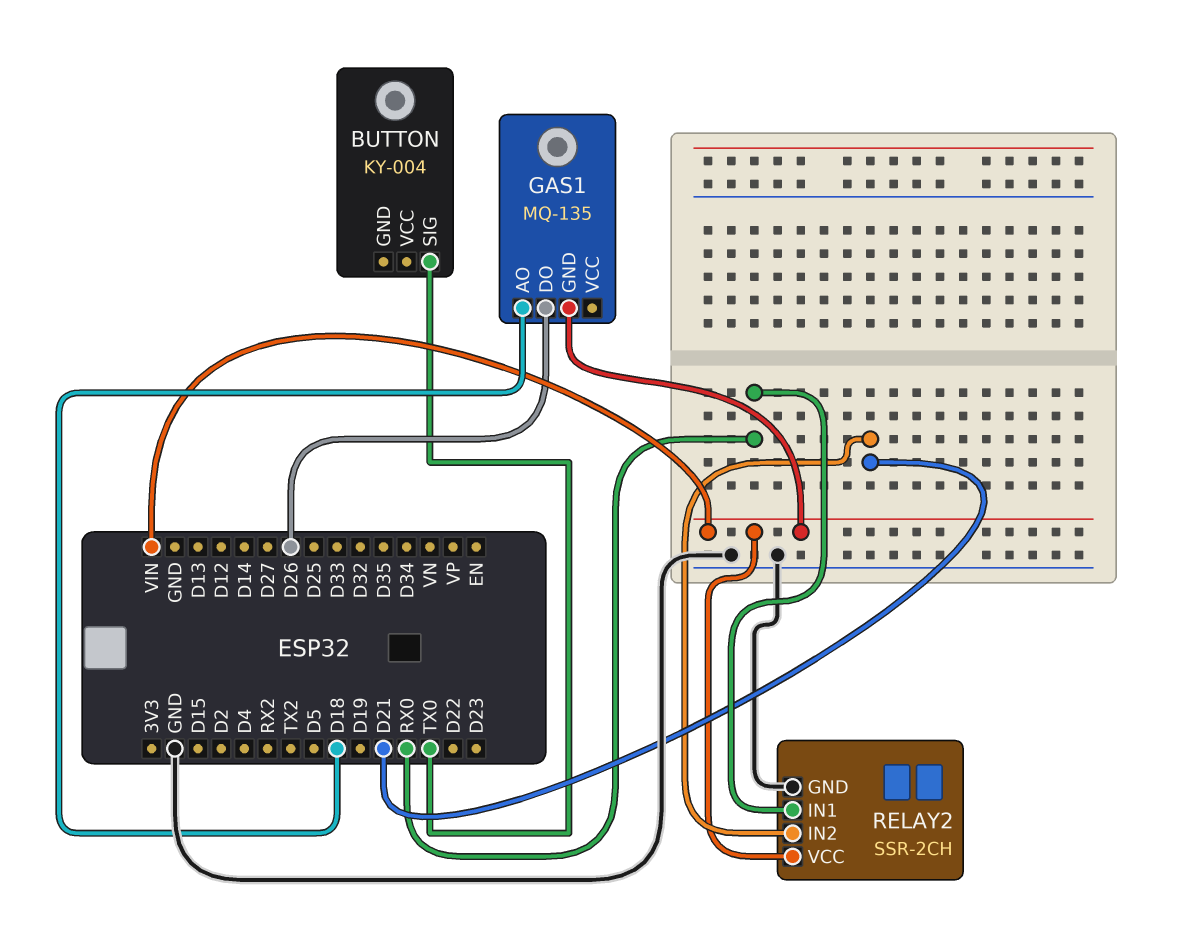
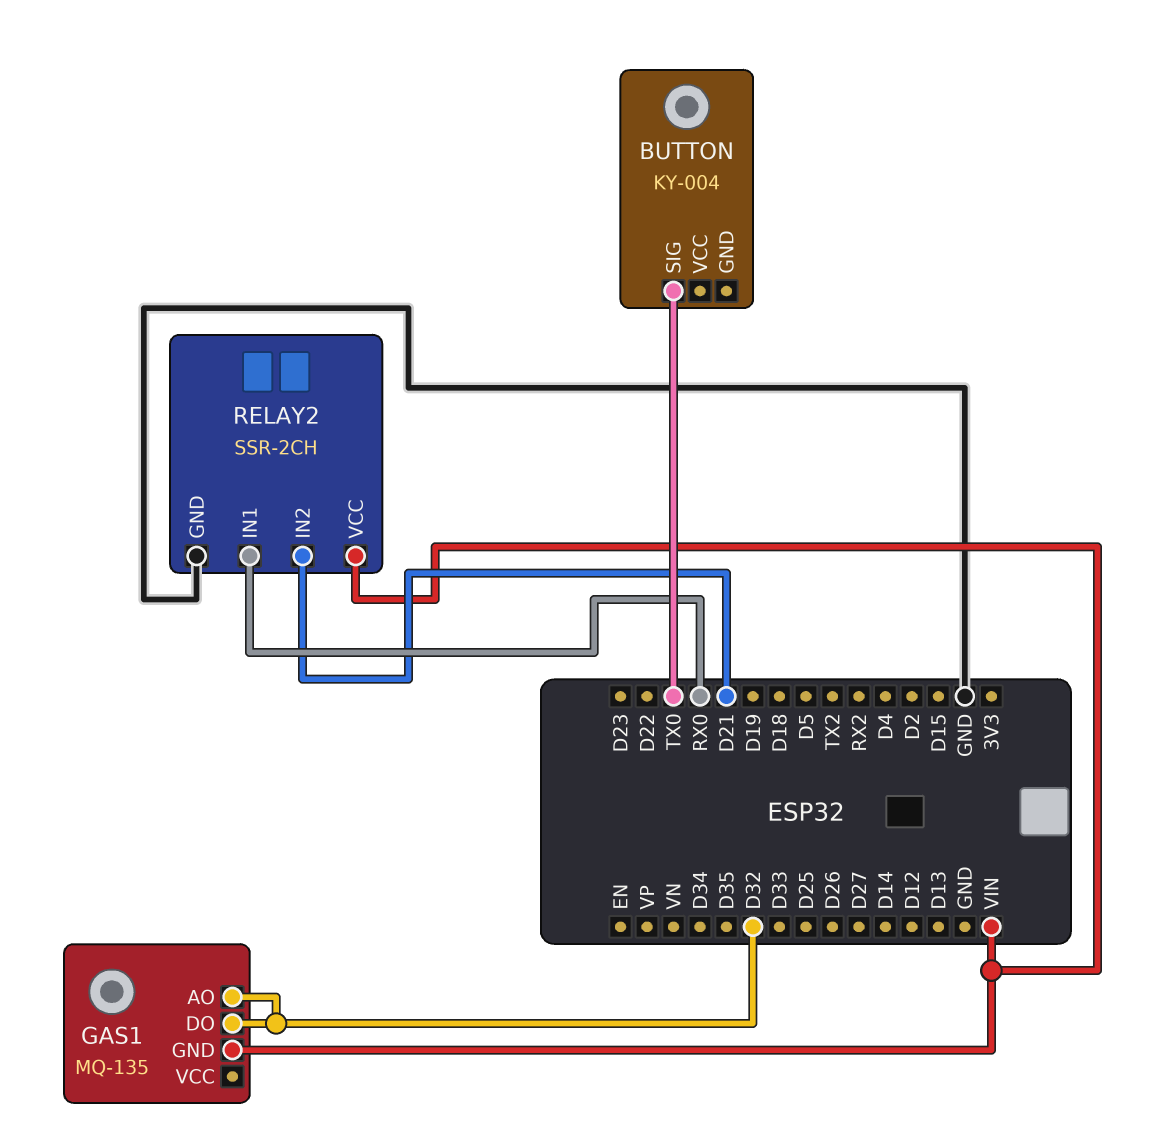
GAS1 pin AO: D18 -> D32
GAS1 pin DO: D26 -> D32

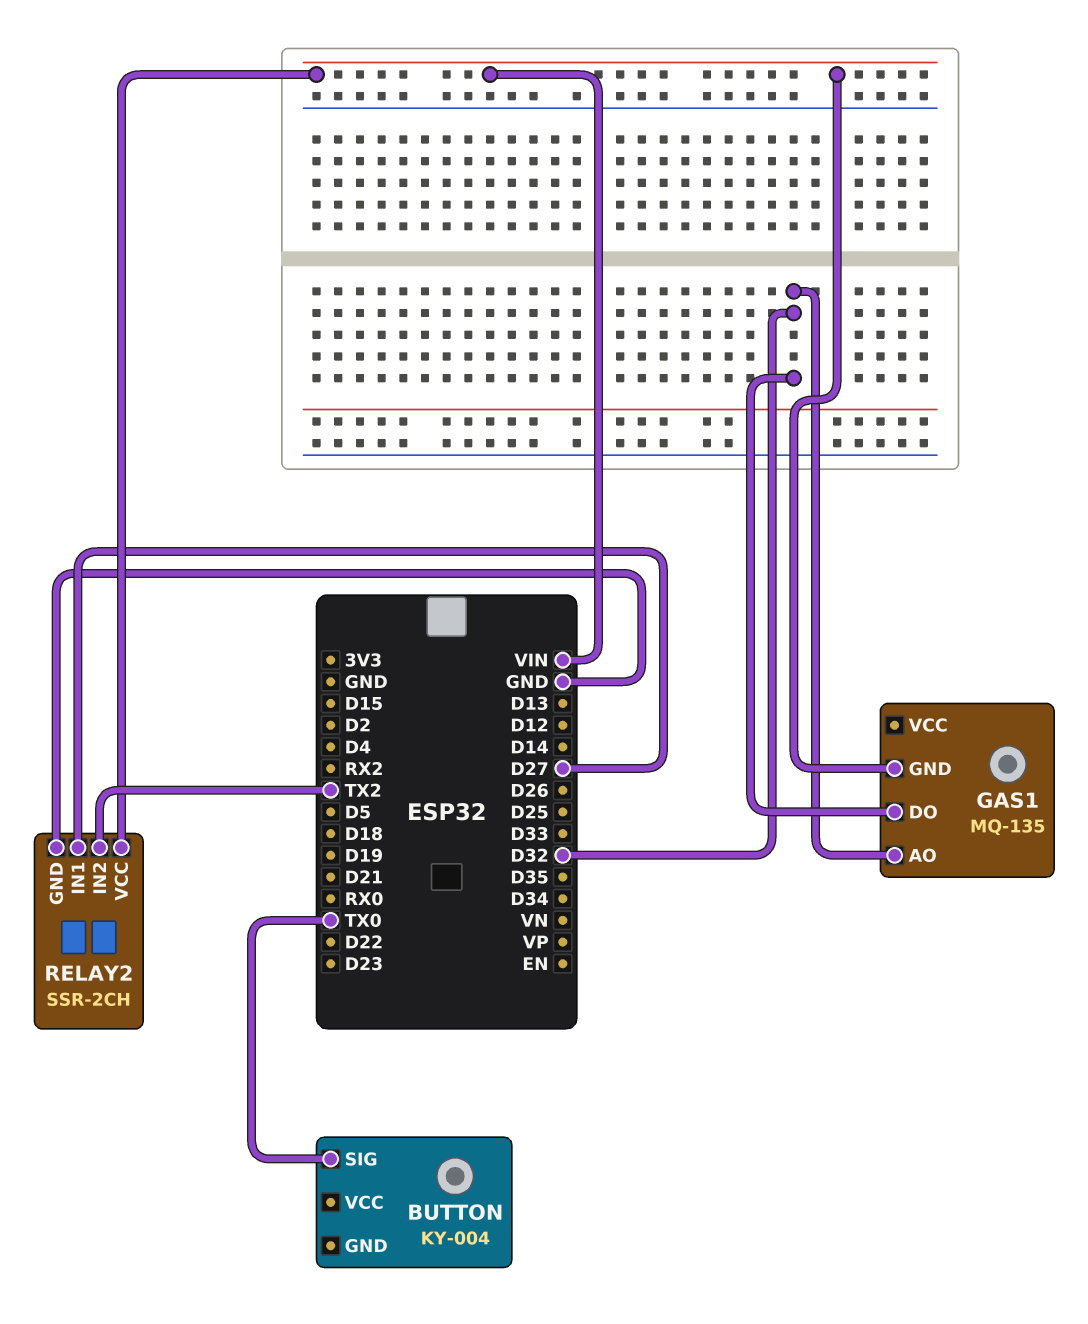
RELAY2 pin IN1: RX0 -> D27
RELAY2 pin IN2: D21 -> TX2

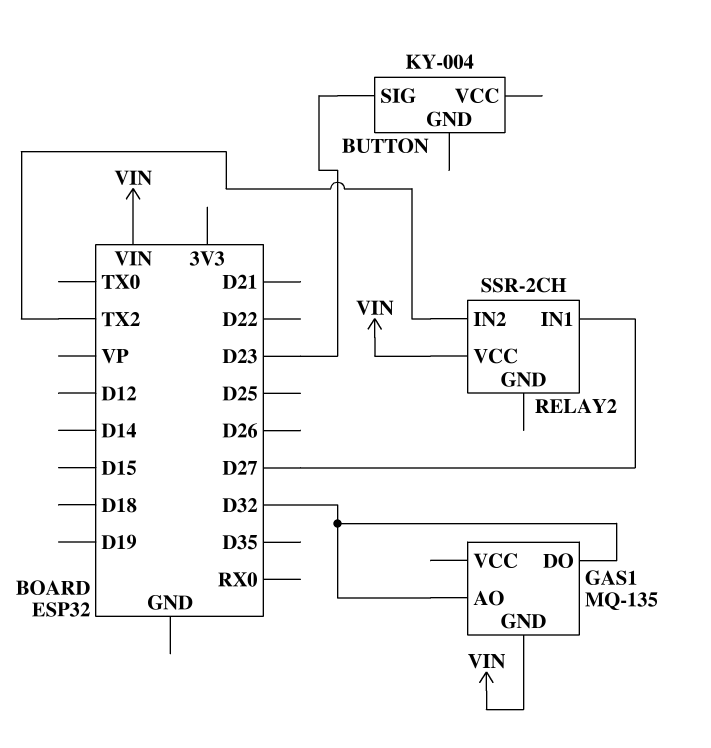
BUTTON pin SIG: TX0 -> D23
RELAY2 pin GND: GND -> none

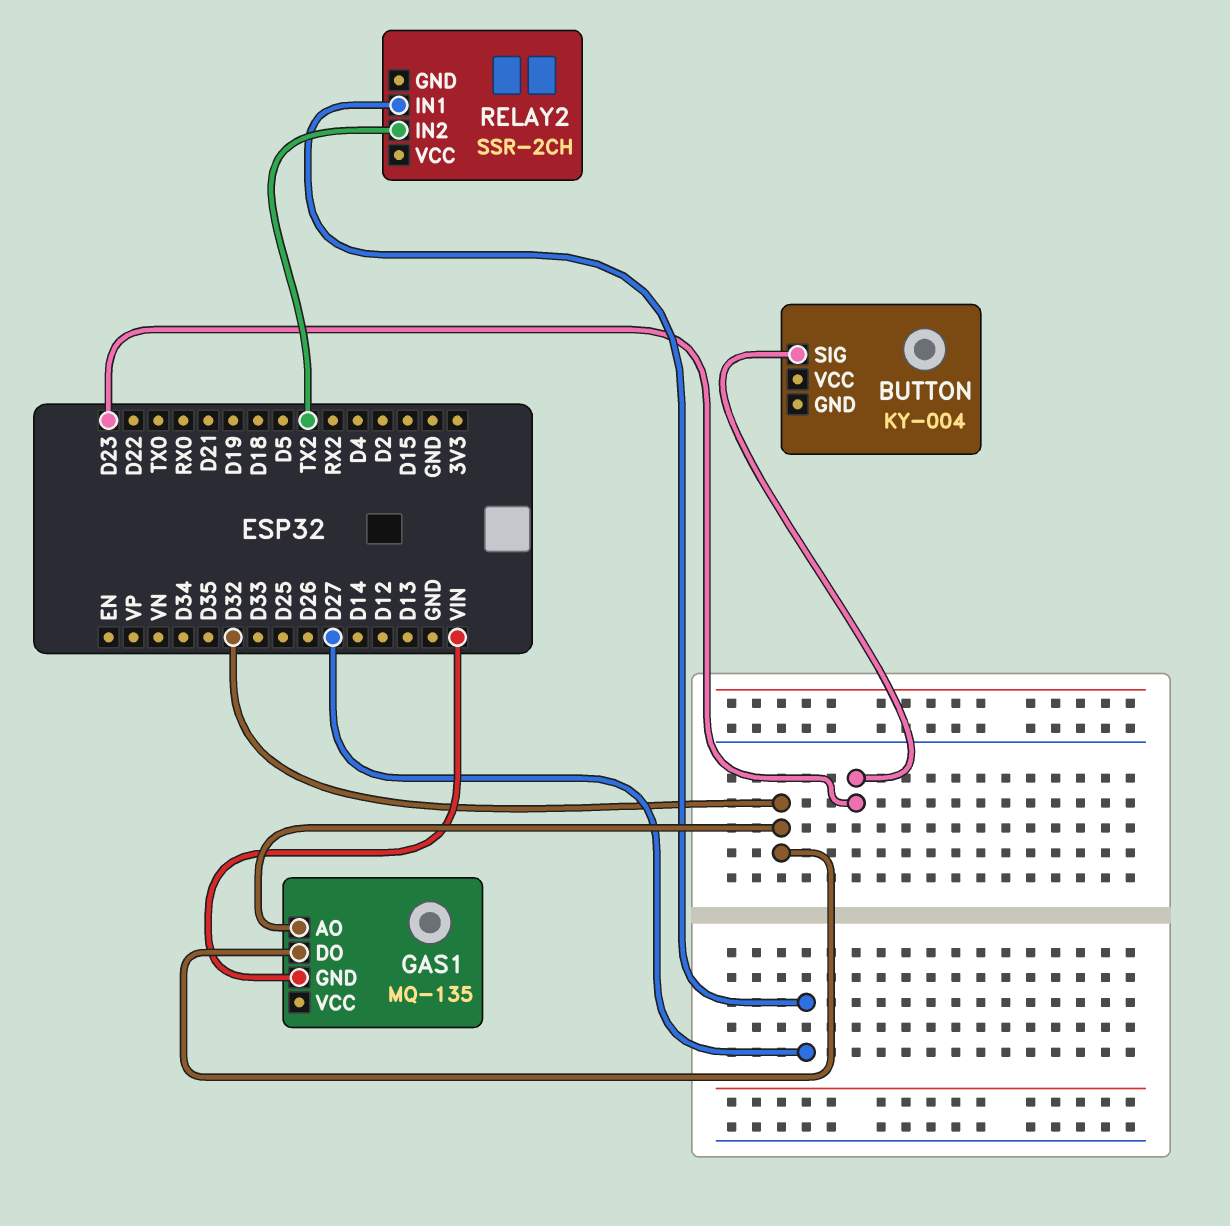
RELAY2 pin VCC: VIN -> none

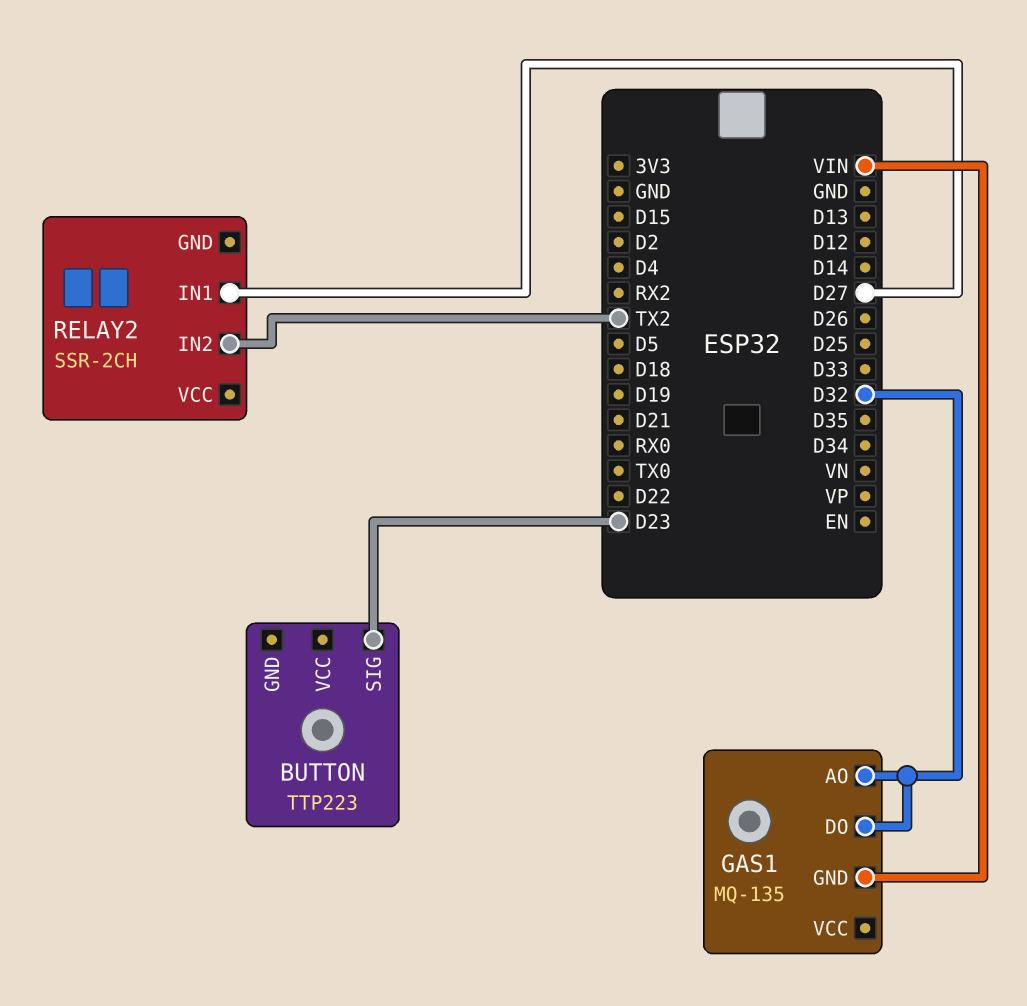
BUTTON: KY-004 -> TTP223

